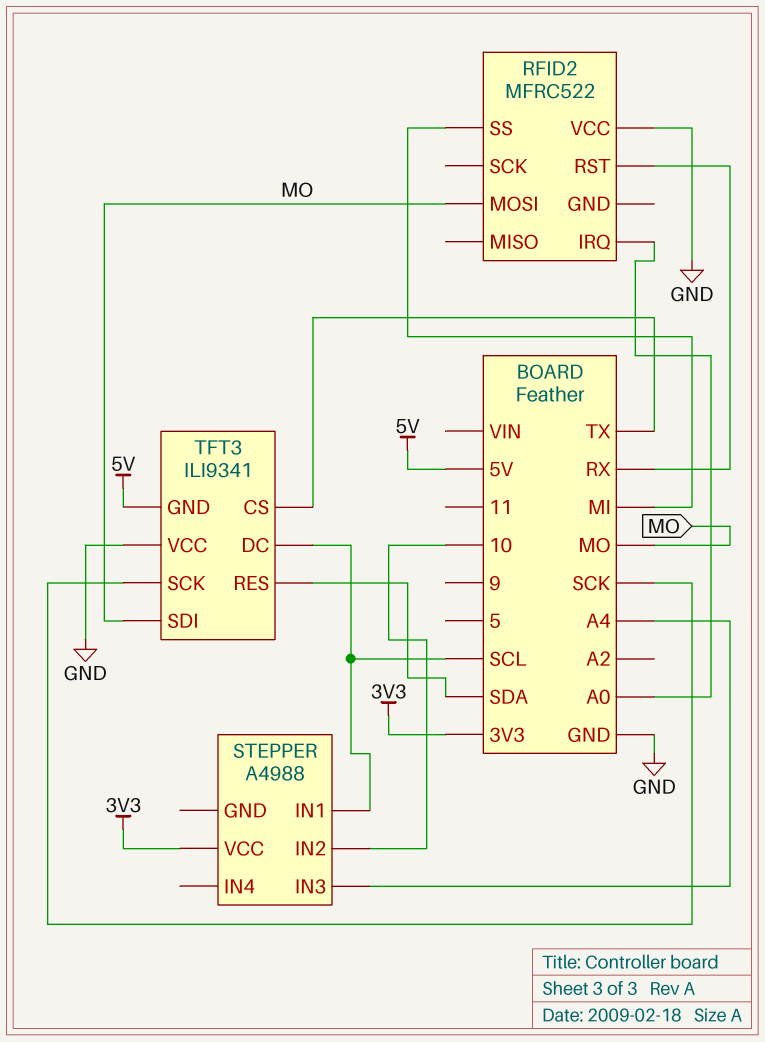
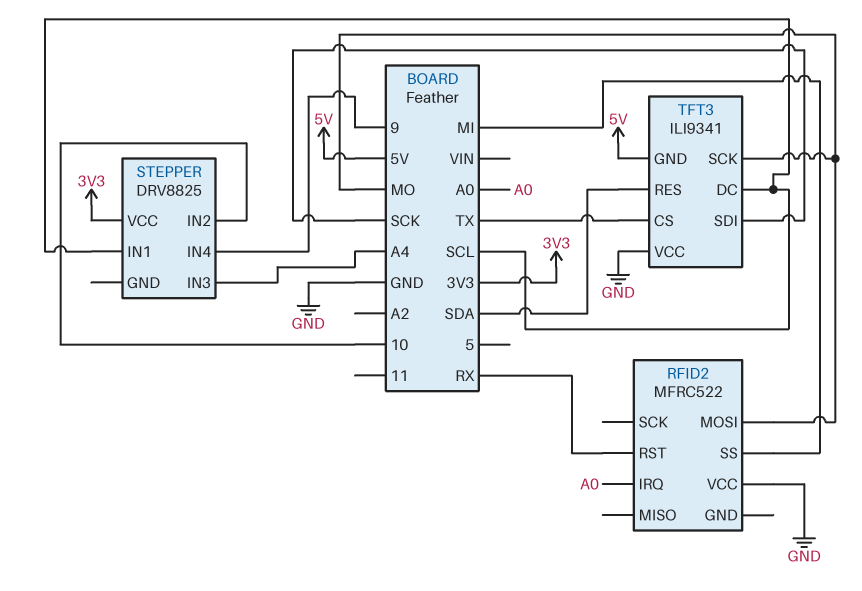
STEPPER: A4988 -> DRV8825
STEPPER pin IN4: none -> 9
TFT3 pin SCK: SCK -> MO
TFT3 pin SDI: MO -> SCK

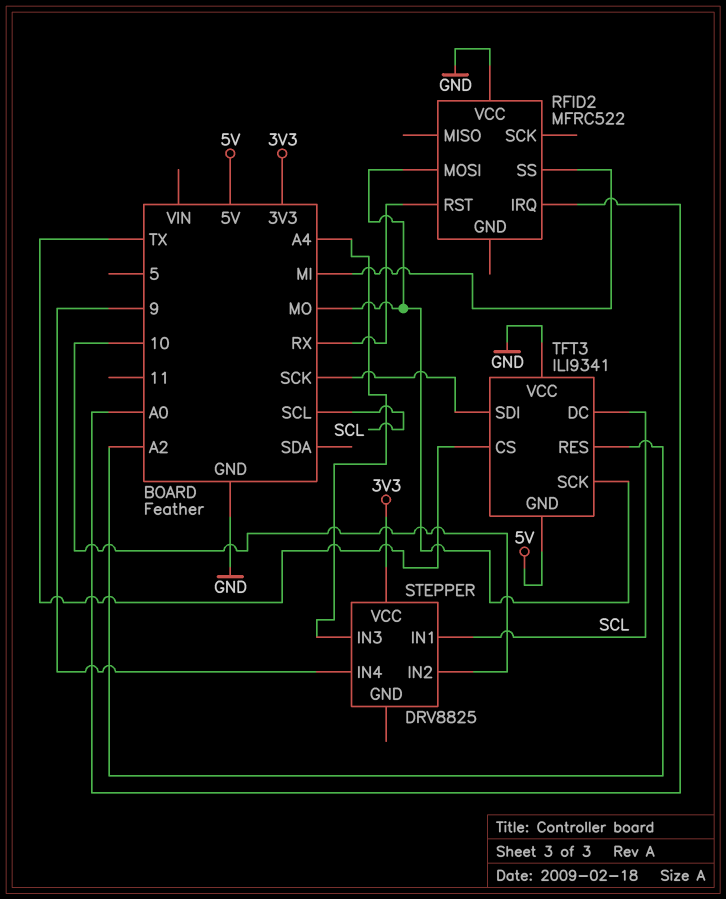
TFT3 pin RES: SDA -> A2

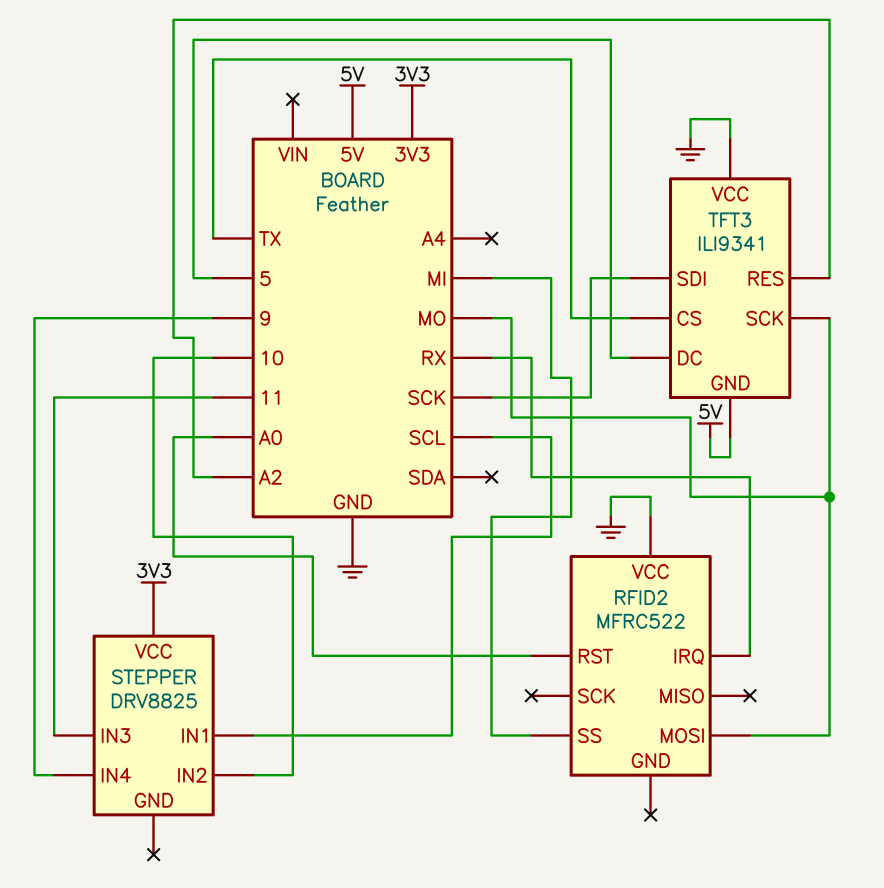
RFID2 pin IRQ: A0 -> RX
RFID2 pin RST: RX -> A0
STEPPER pin IN3: A4 -> 11
TFT3 pin DC: SCL -> 5

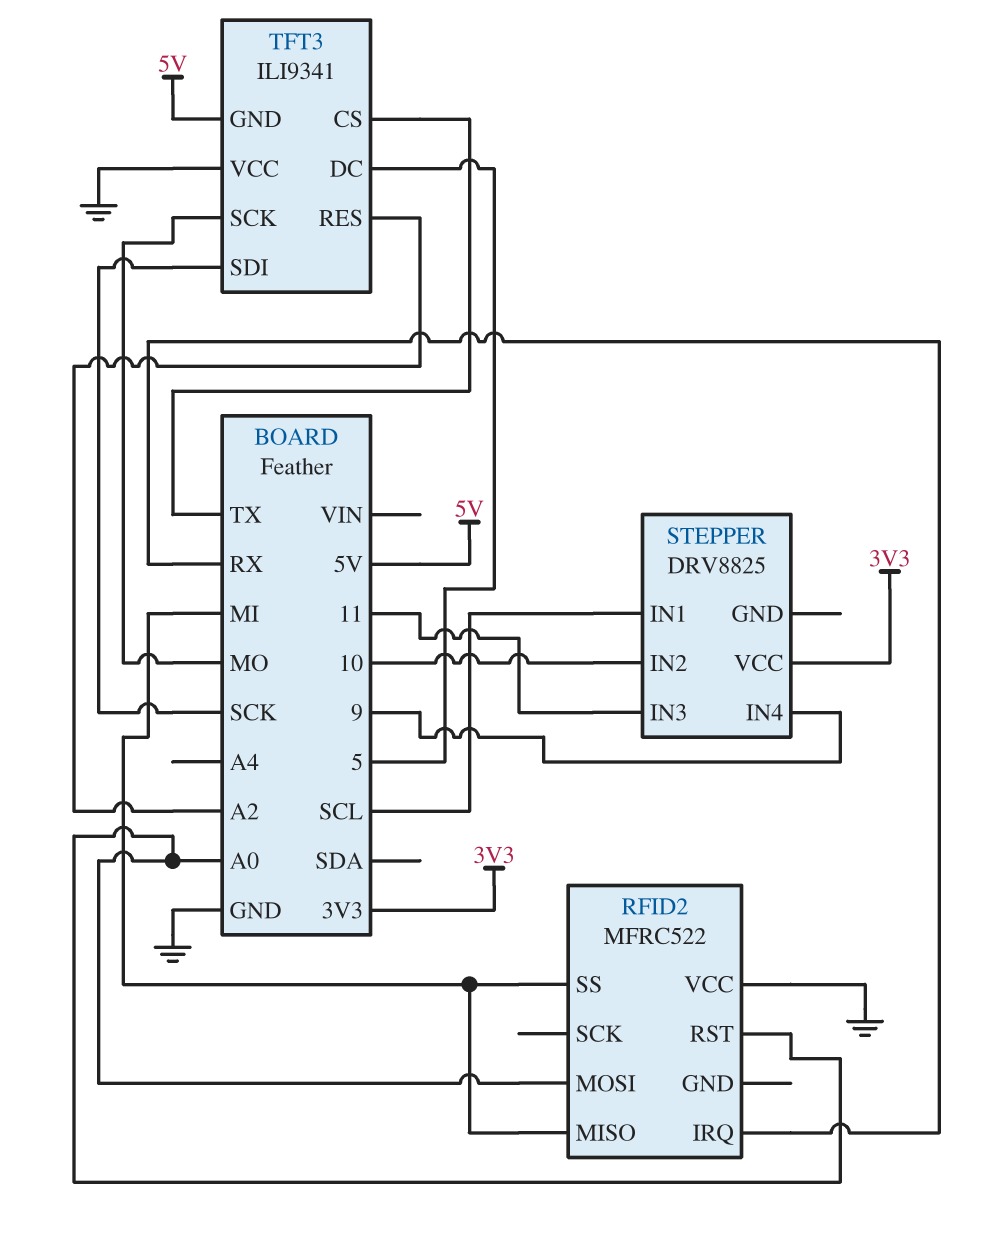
RFID2 pin MISO: none -> MI
RFID2 pin MOSI: MO -> A0

